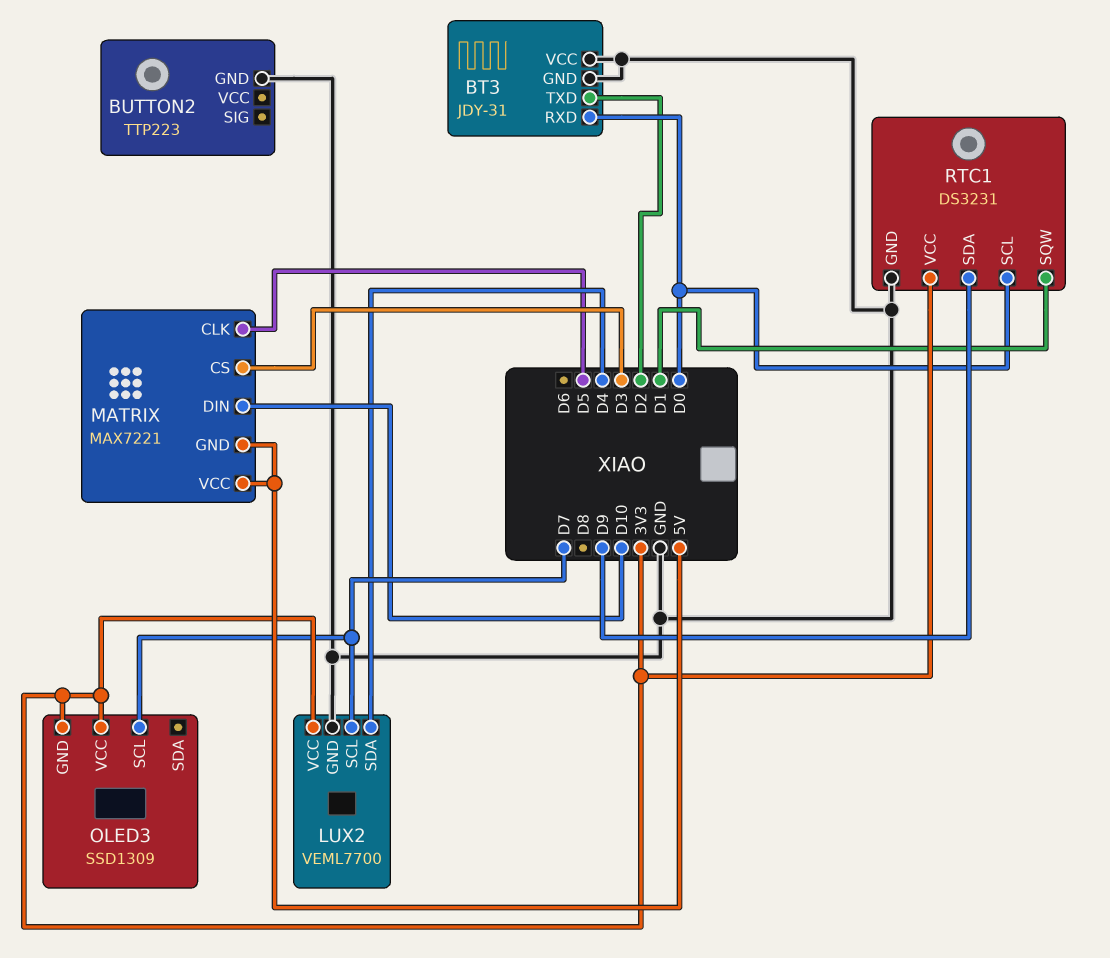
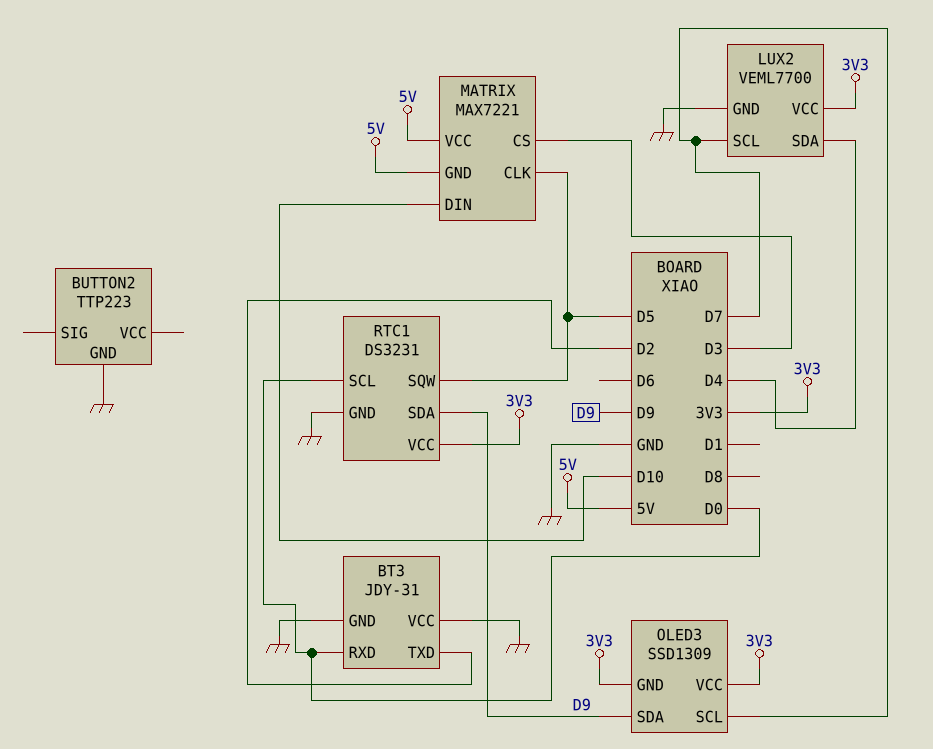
OLED3 pin SDA: none -> D9
RTC1 pin SQW: D1 -> D5

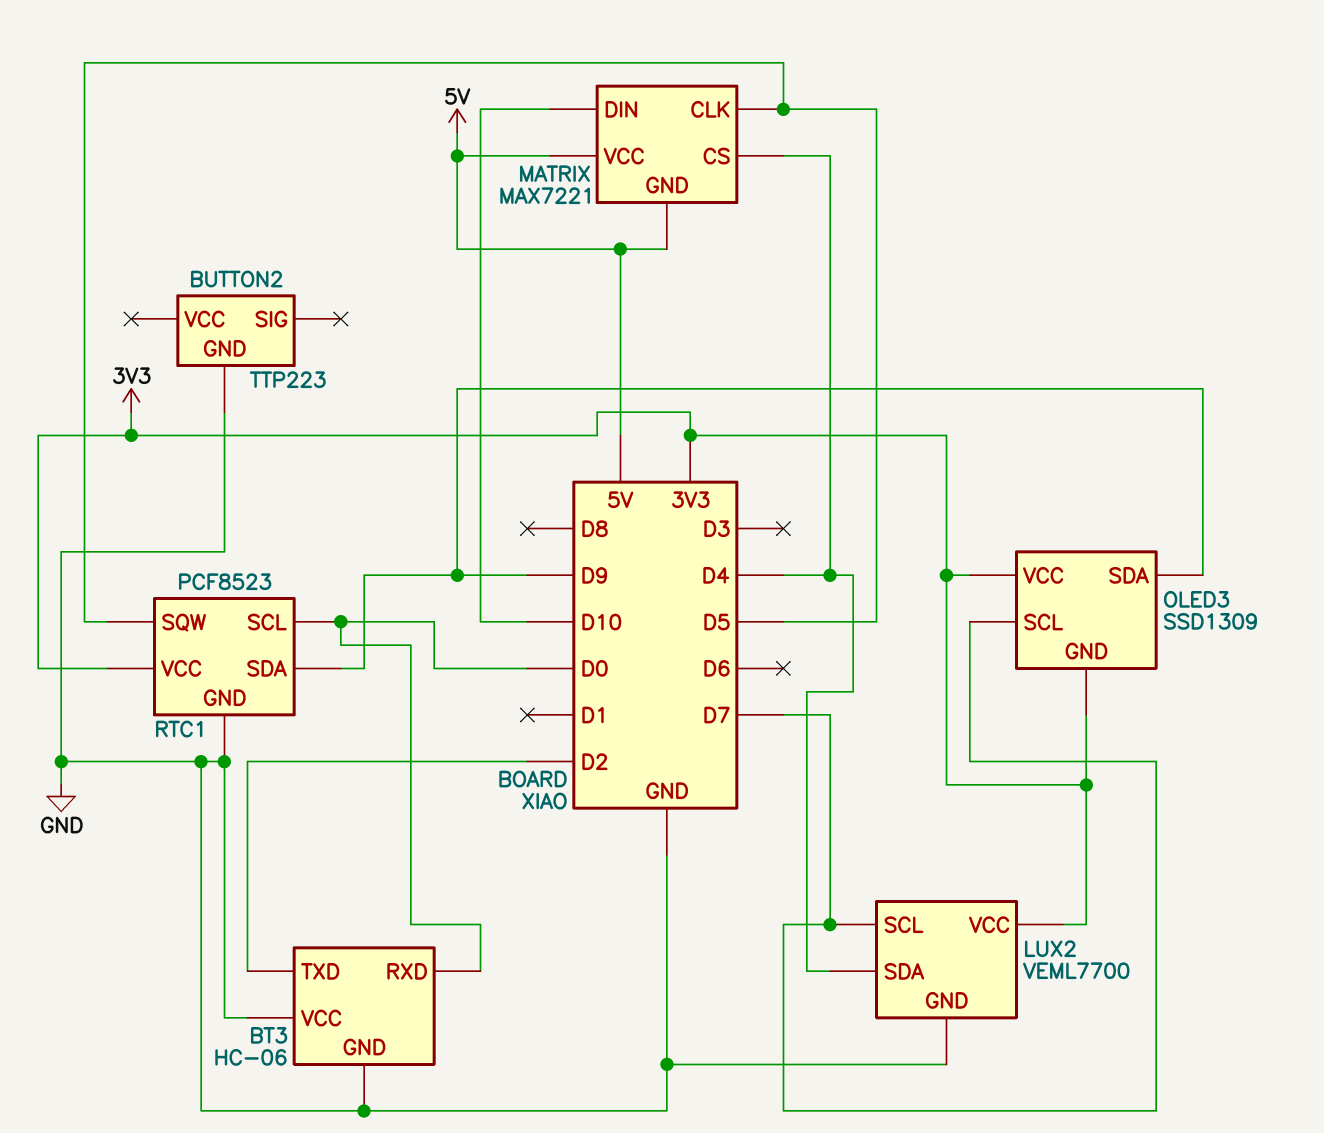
BT3: JDY-31 -> HC-06
MATRIX pin CS: D3 -> D4
RTC1: DS3231 -> PCF8523

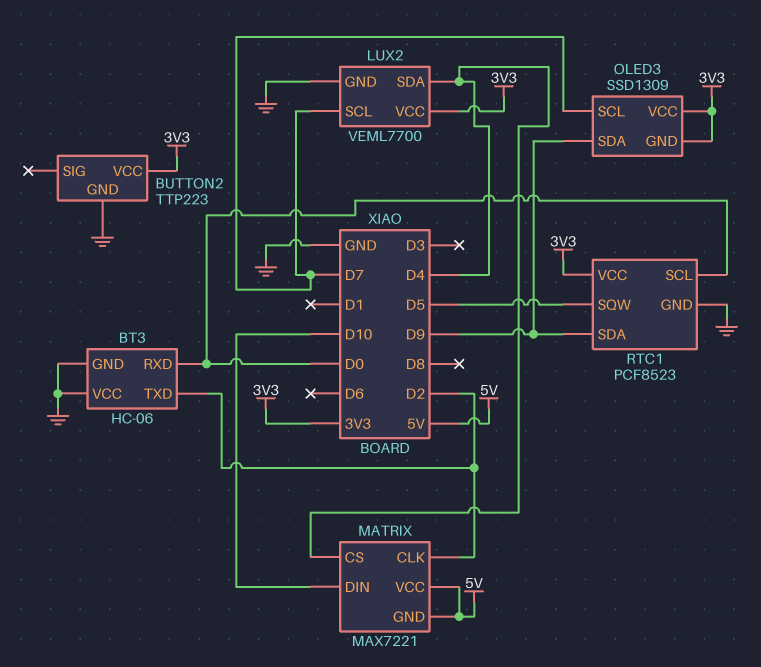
BUTTON2 pin VCC: none -> 3V3
MATRIX pin CLK: D5 -> D2

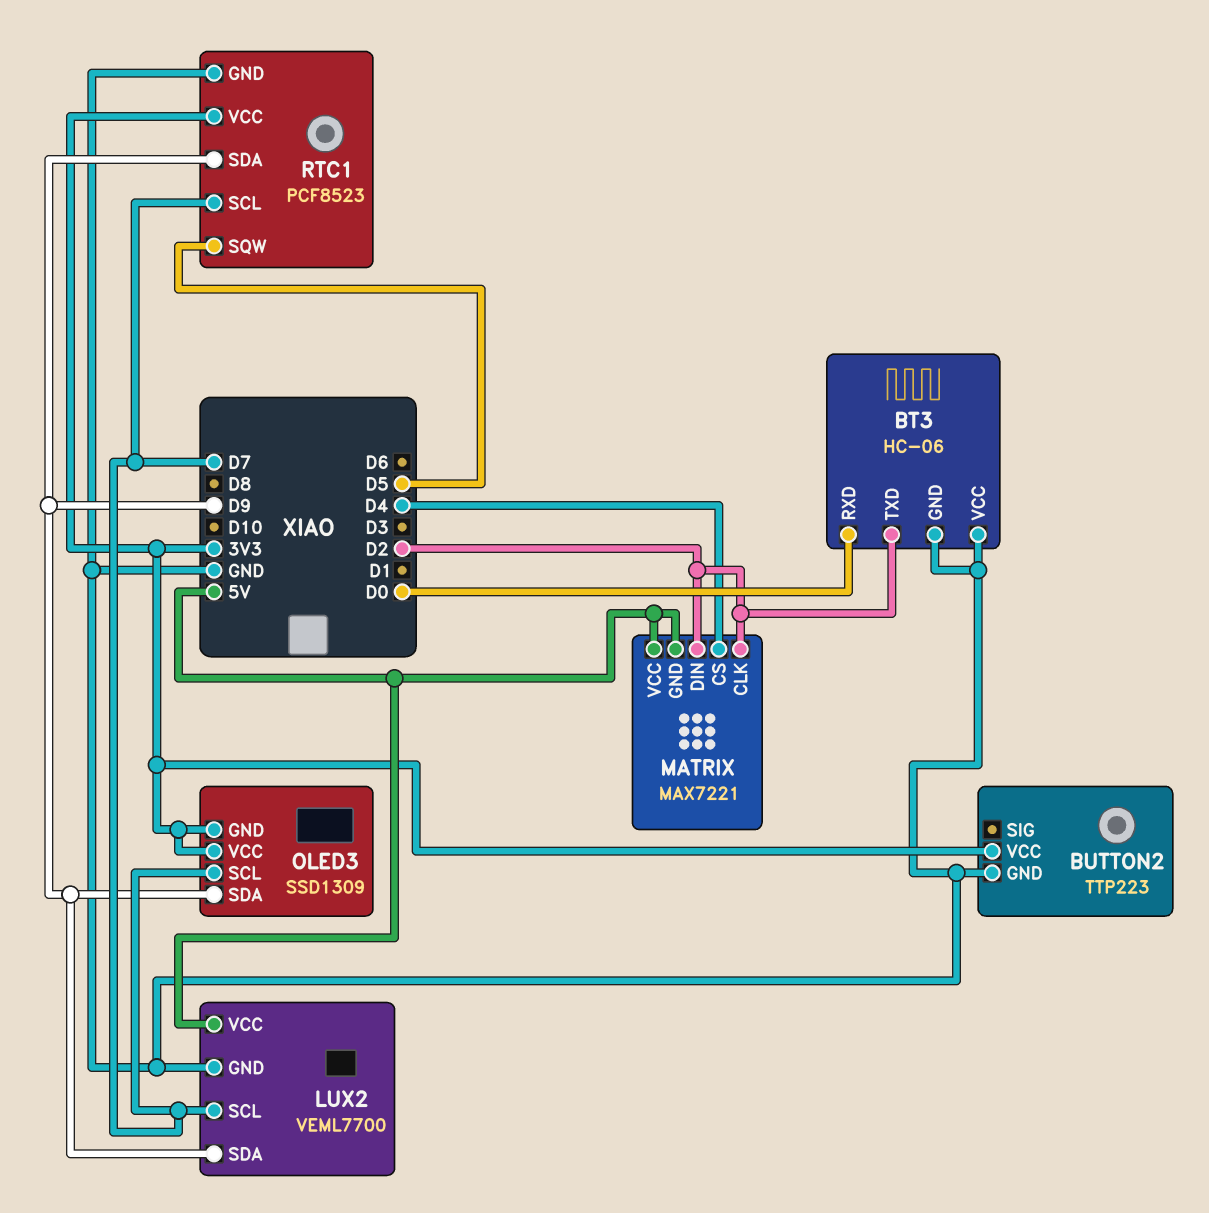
LUX2 pin SDA: D4 -> D9
LUX2 pin VCC: 3V3 -> 5V
MATRIX pin DIN: D10 -> D2
RTC1 pin SCL: D0 -> D7

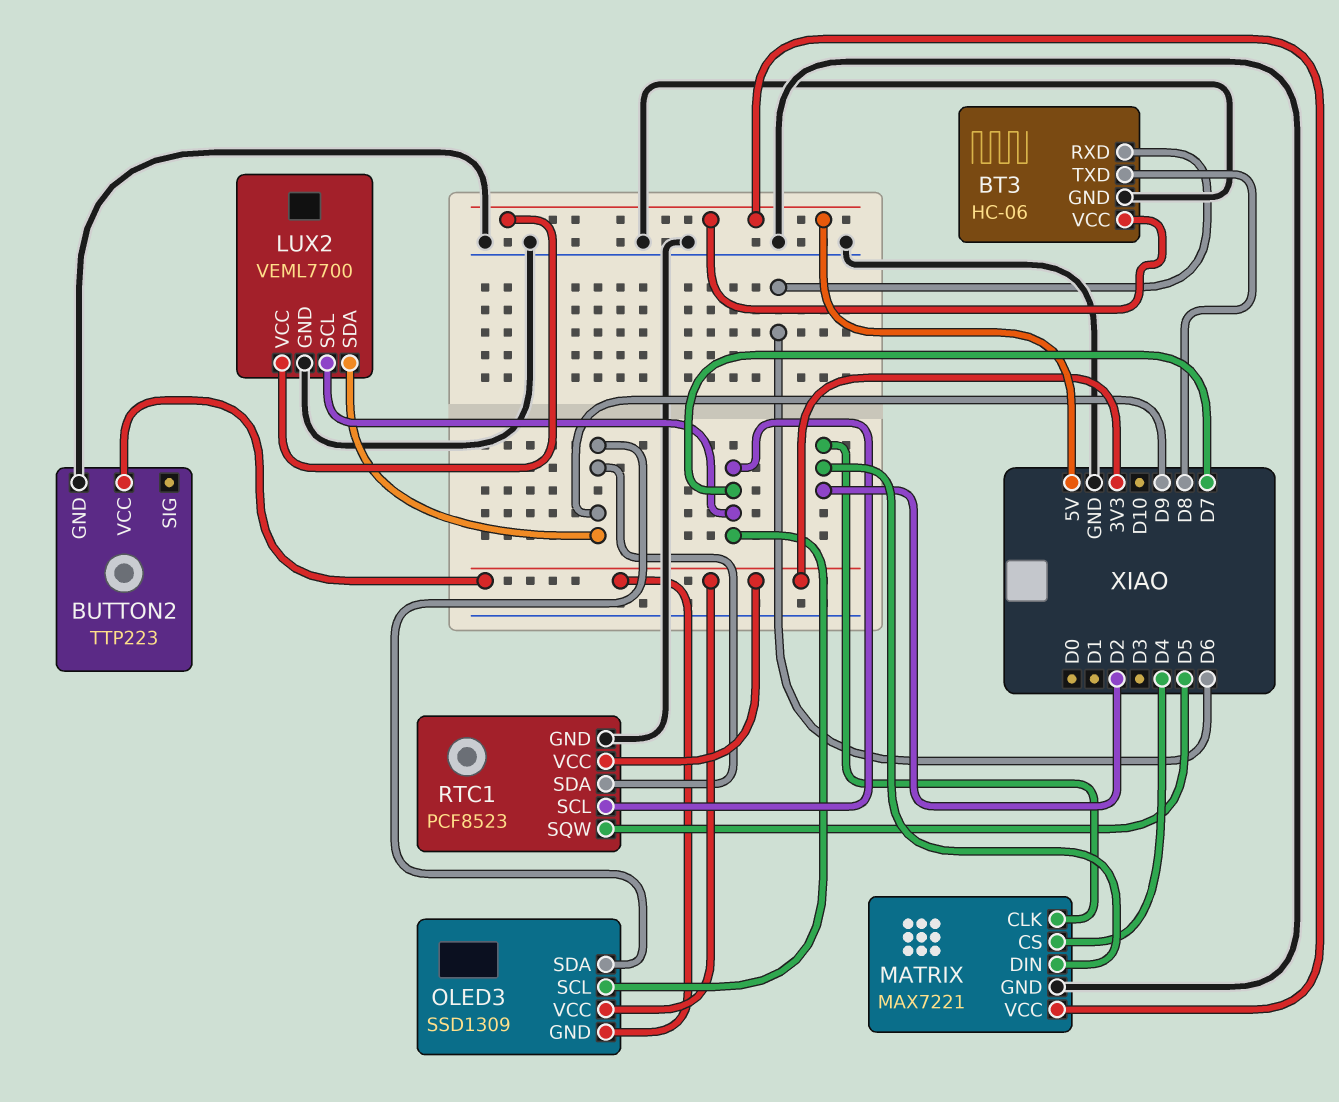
BT3 pin RXD: D0 -> D6
BT3 pin TXD: D2 -> D8
BT3 pin VCC: GND -> 5V
MATRIX pin GND: 5V -> GND

